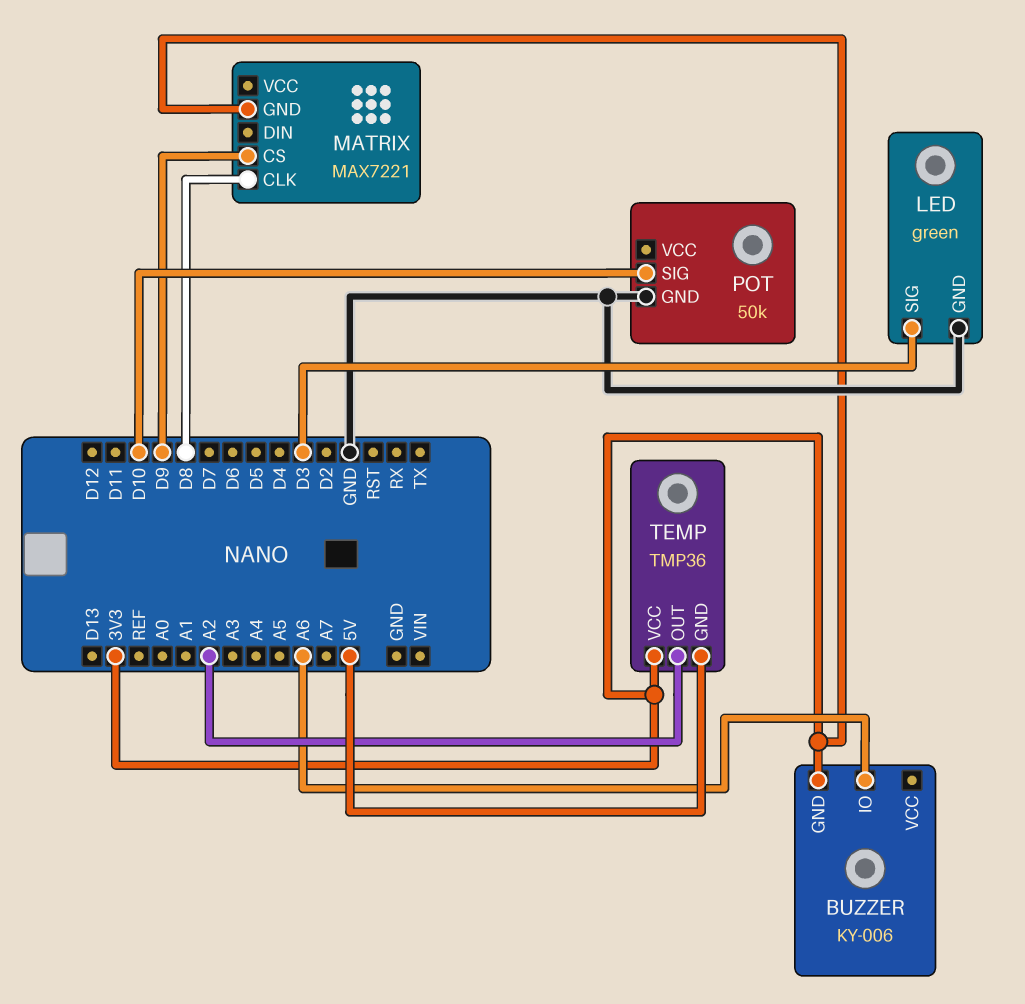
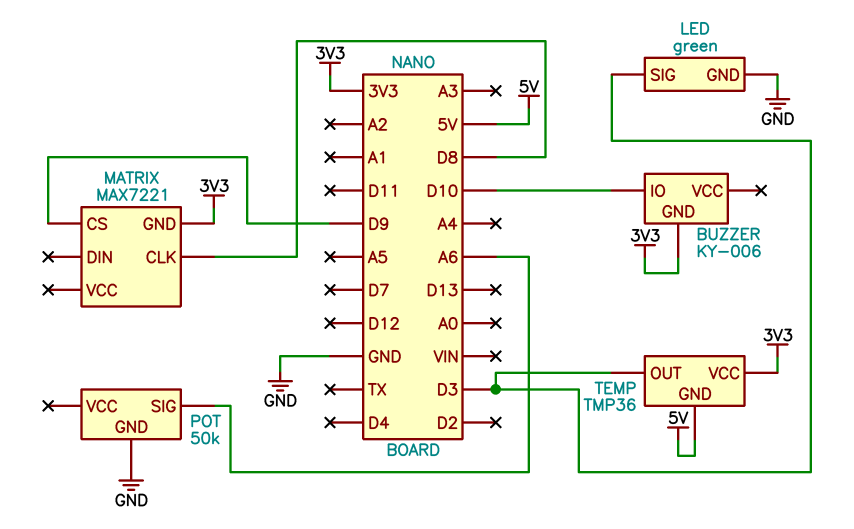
BUZZER pin IO: A6 -> D10
POT pin SIG: D10 -> A6
TEMP pin OUT: A2 -> D3

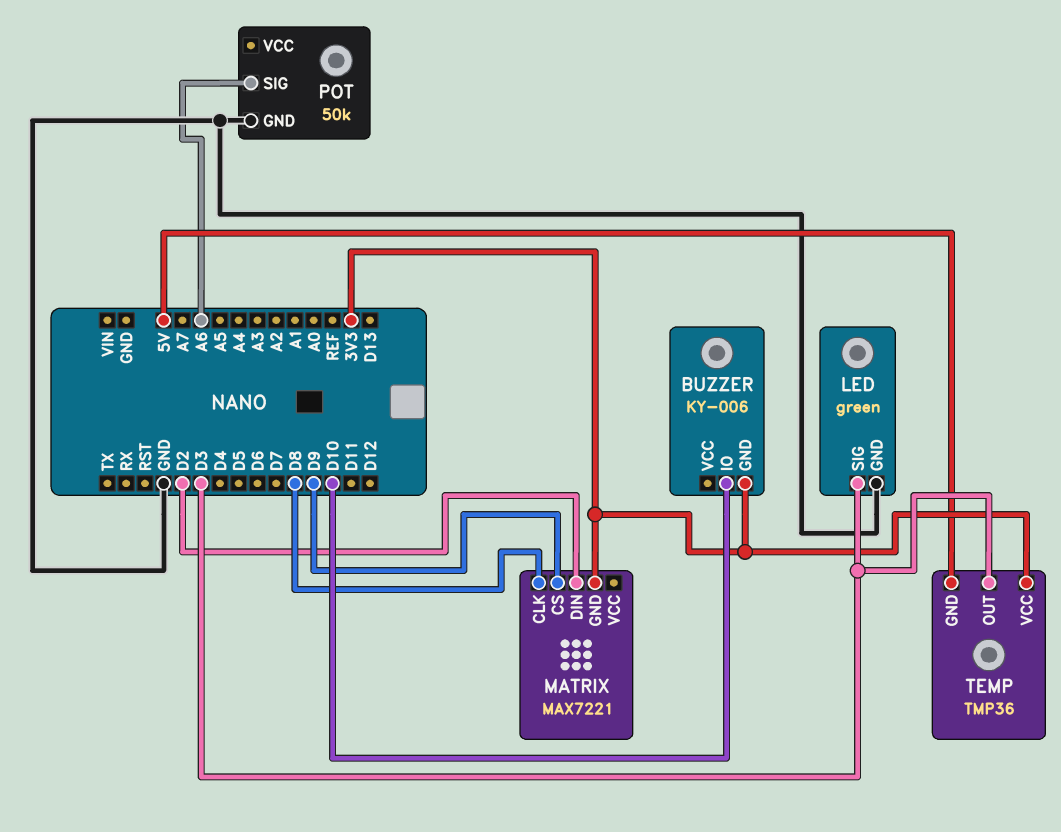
MATRIX pin DIN: none -> D2

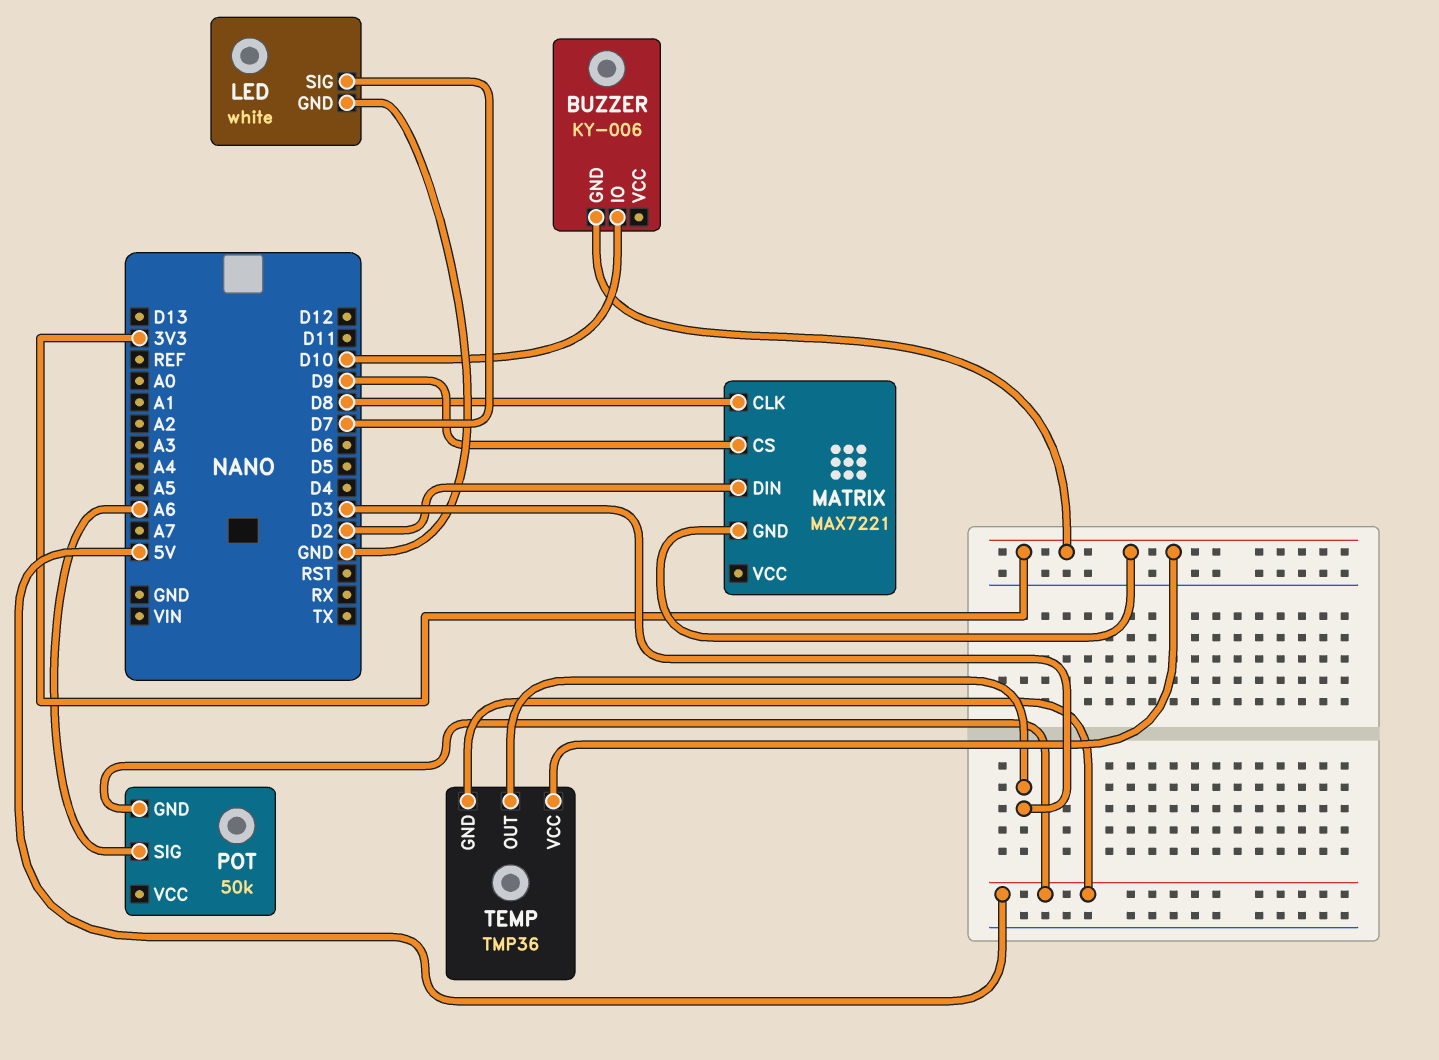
LED: green -> white
LED pin SIG: D3 -> D7
POT pin GND: GND -> 5V

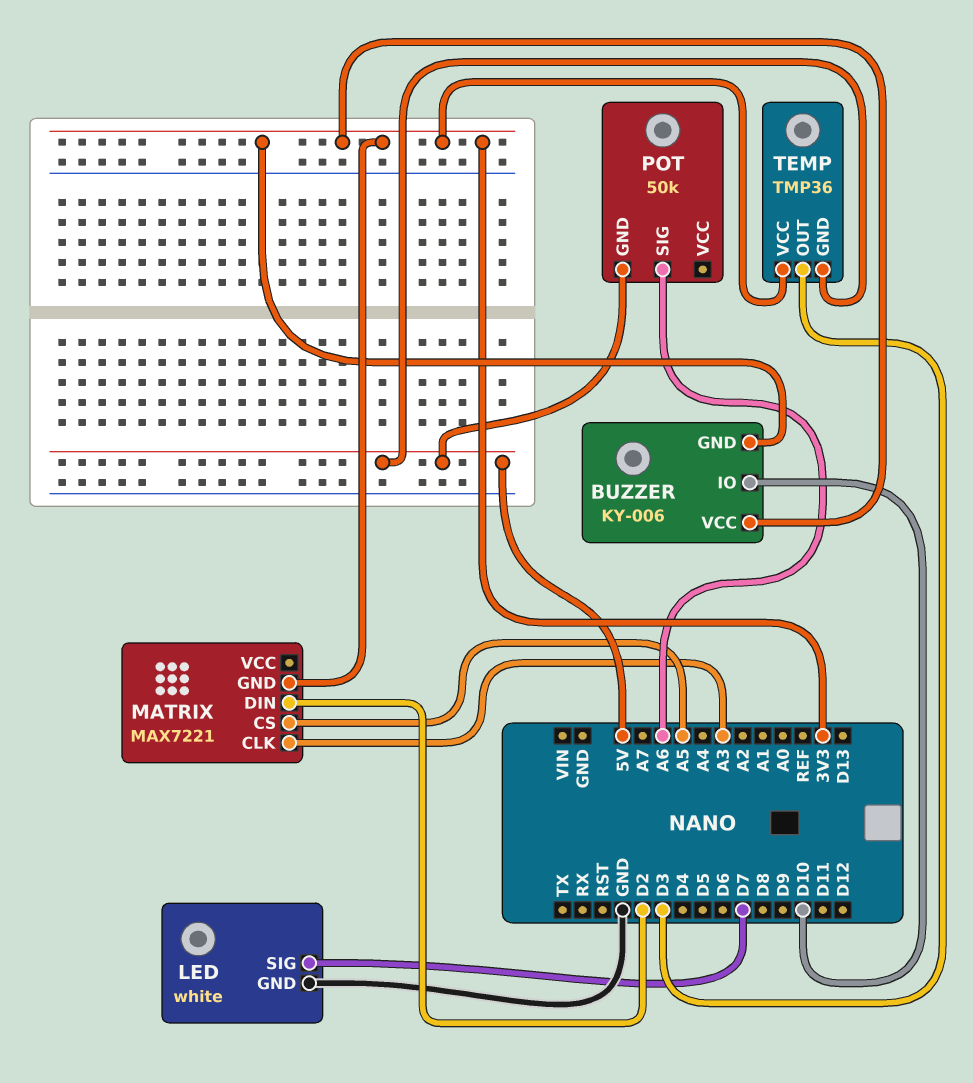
BUZZER pin VCC: none -> 3V3
MATRIX pin CLK: D8 -> A3
MATRIX pin CS: D9 -> A5

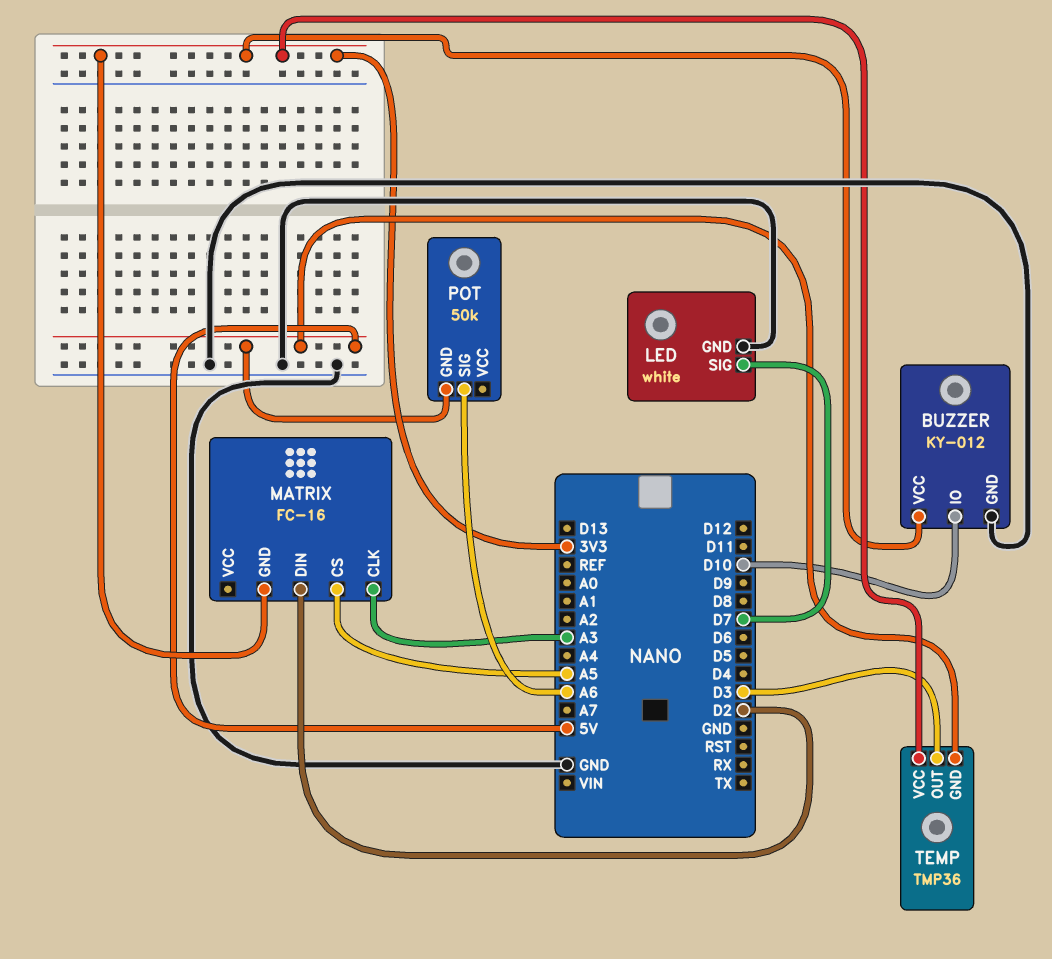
BUZZER: KY-006 -> KY-012
BUZZER pin GND: 3V3 -> GND
MATRIX: MAX7221 -> FC-16

